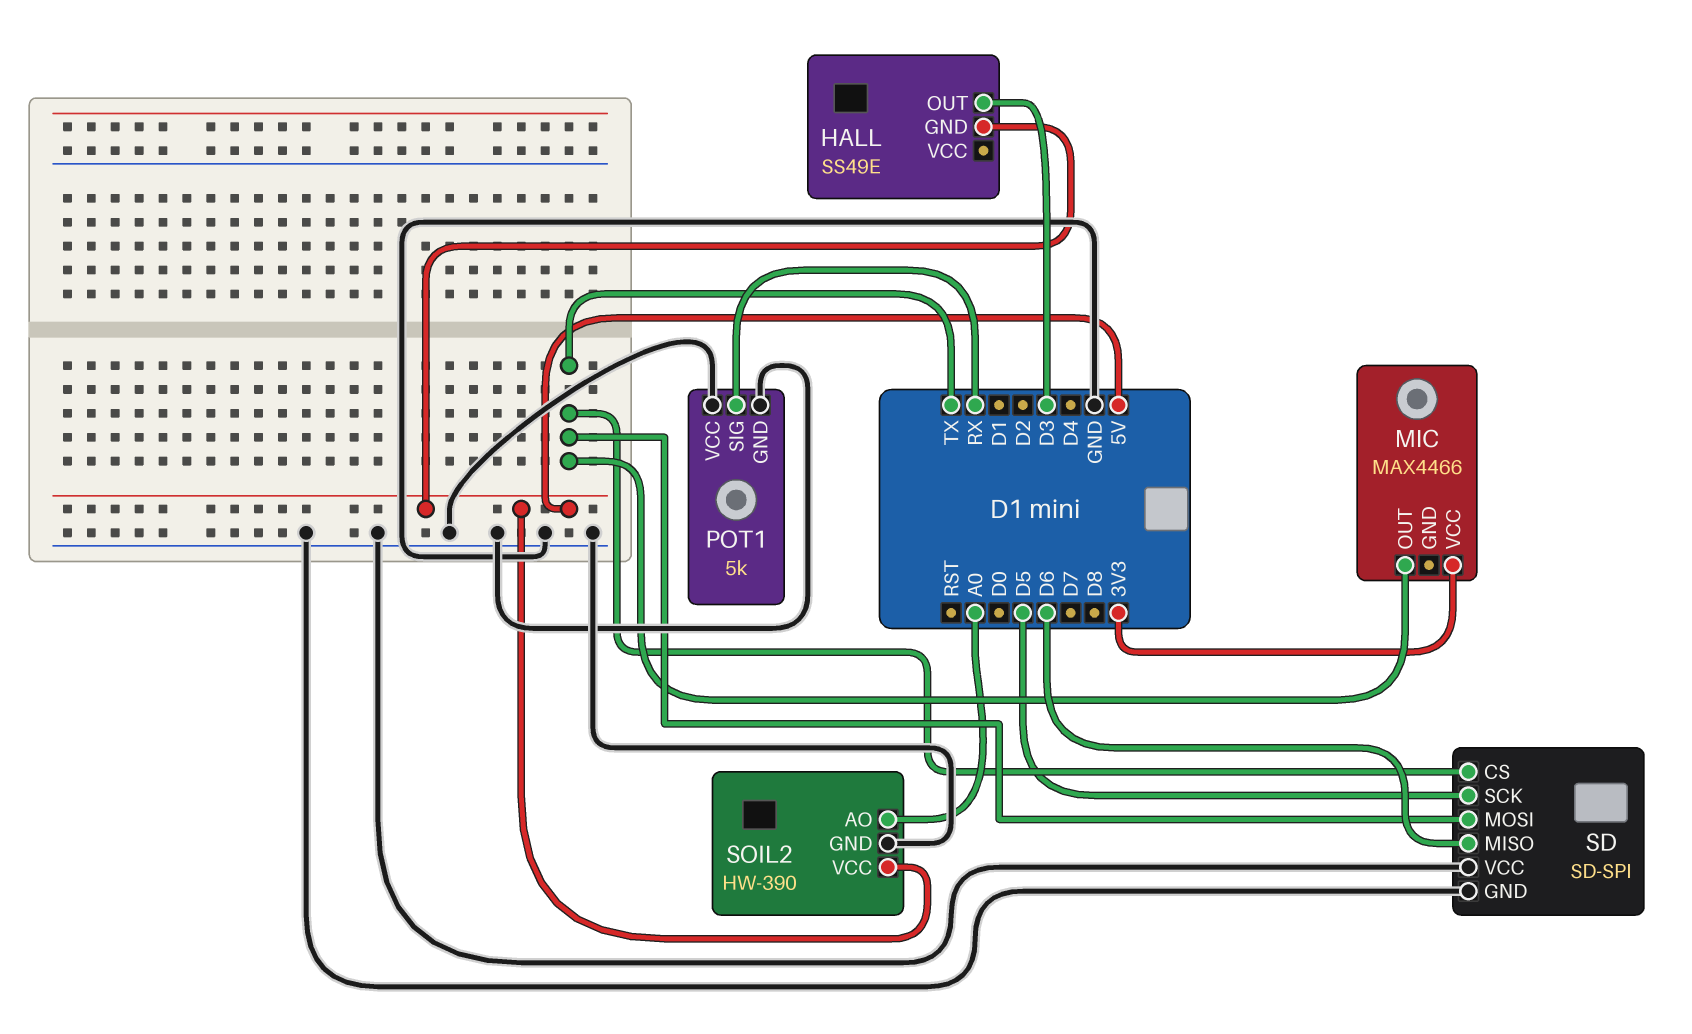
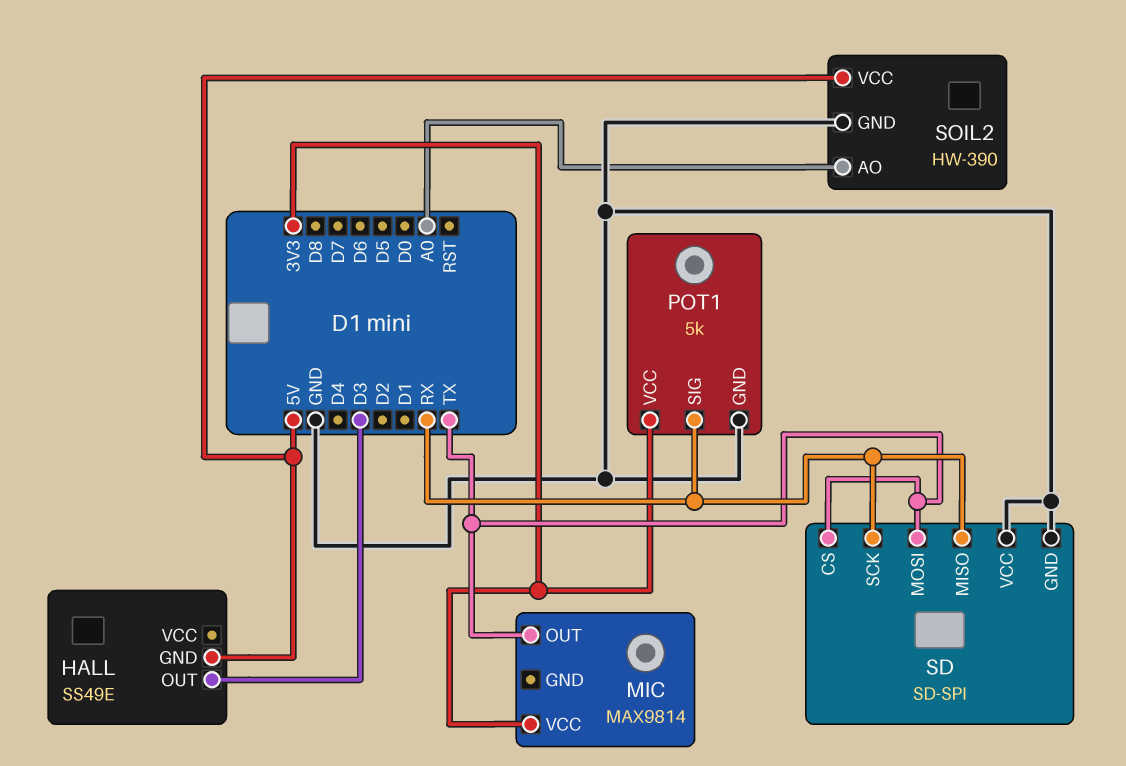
MIC: MAX4466 -> MAX9814
POT1 pin VCC: GND -> 3V3
SD pin MISO: D6 -> RX
SD pin SCK: D5 -> RX

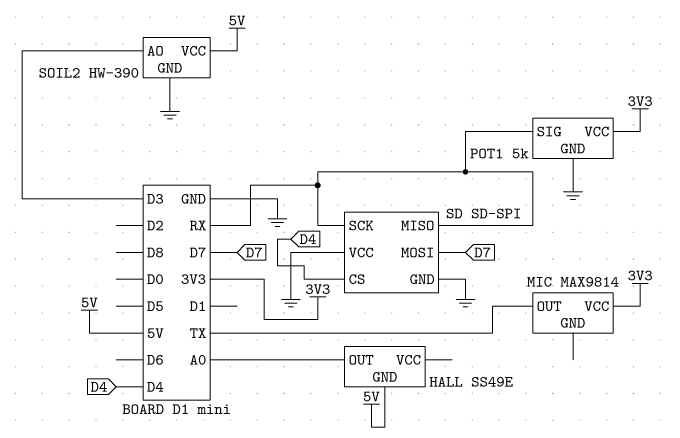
HALL pin OUT: D3 -> A0
SD pin CS: TX -> D4
SD pin MOSI: TX -> D7
SOIL2 pin AO: A0 -> D3

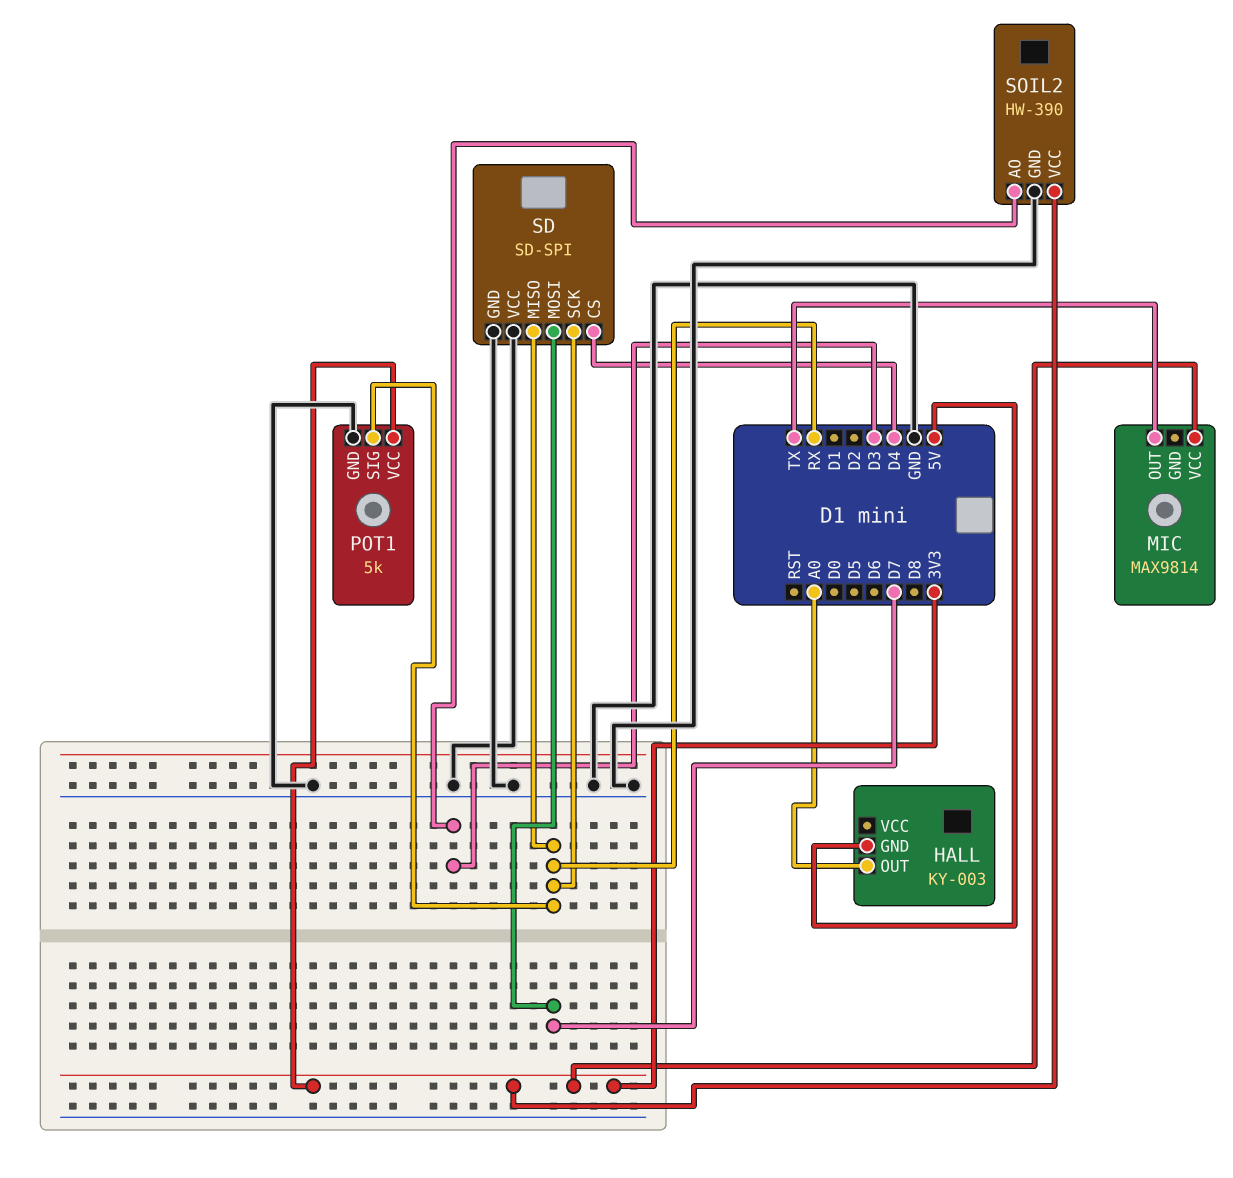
HALL: SS49E -> KY-003
SOIL2 pin VCC: 5V -> 3V3

